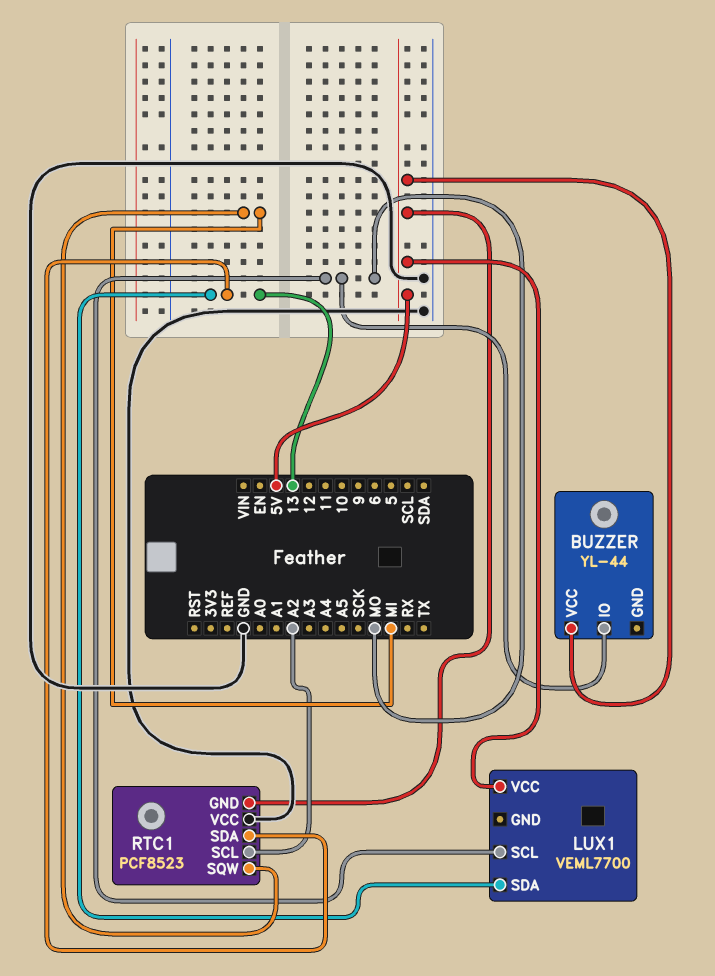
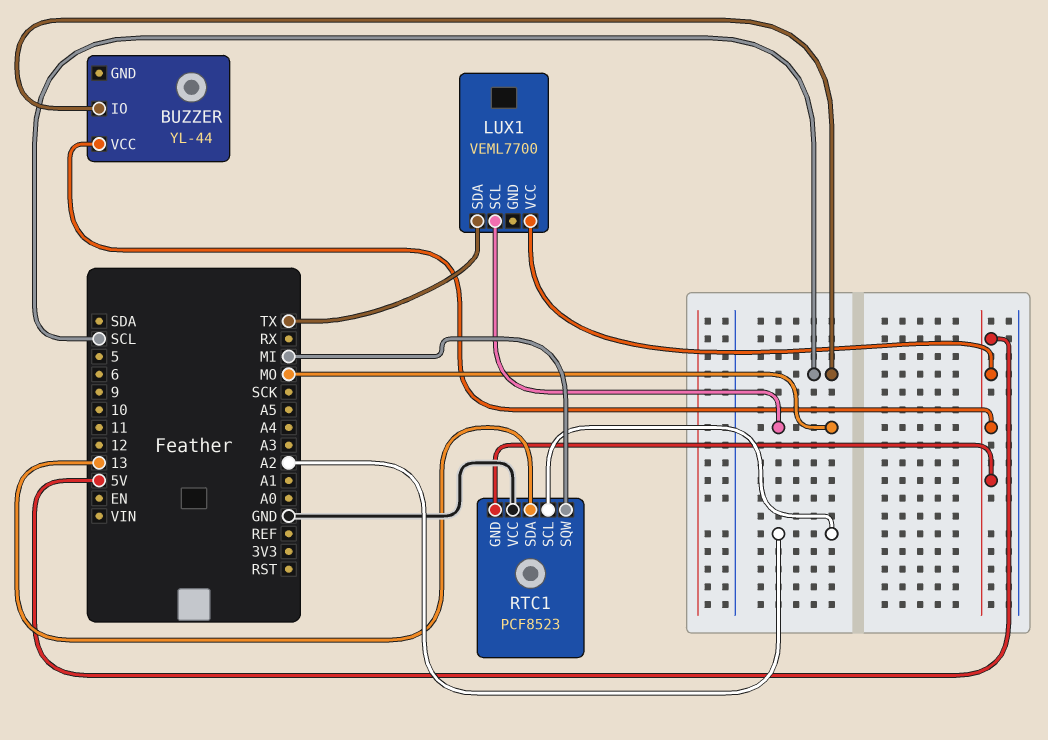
BUZZER pin IO: MO -> SCL
LUX1 pin SDA: 13 -> TX

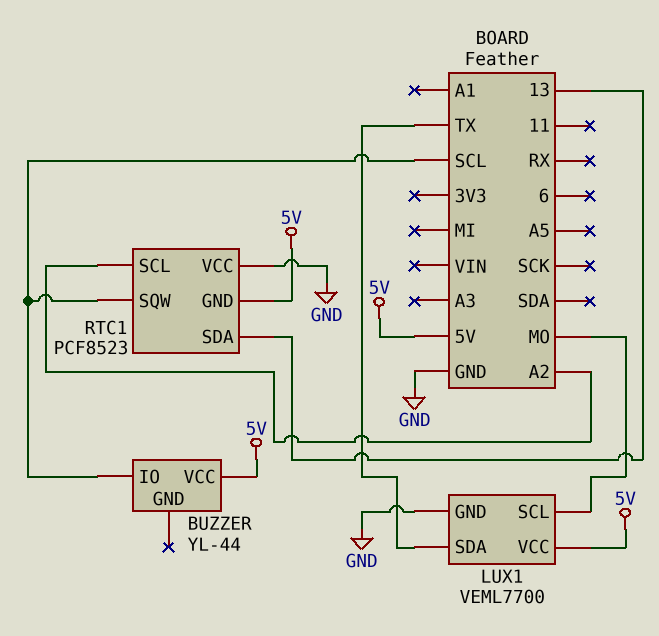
LUX1 pin GND: none -> GND
RTC1 pin SQW: MI -> SCL

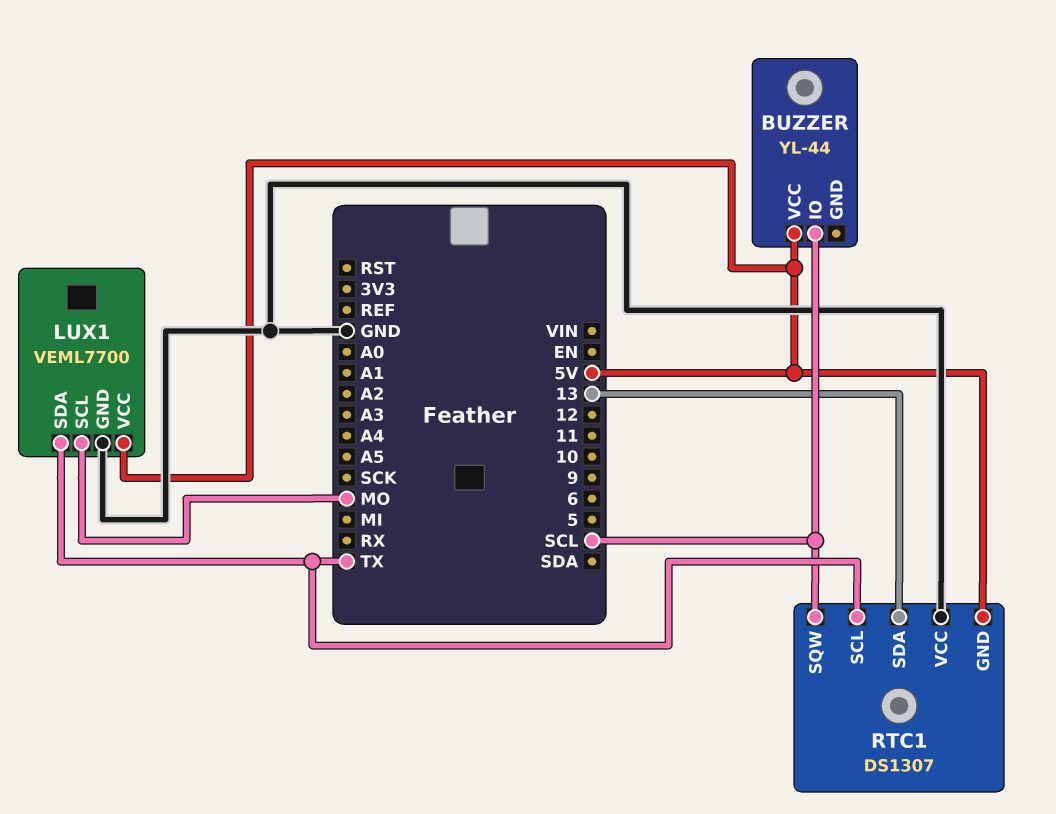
RTC1: PCF8523 -> DS1307
RTC1 pin SCL: A2 -> TX

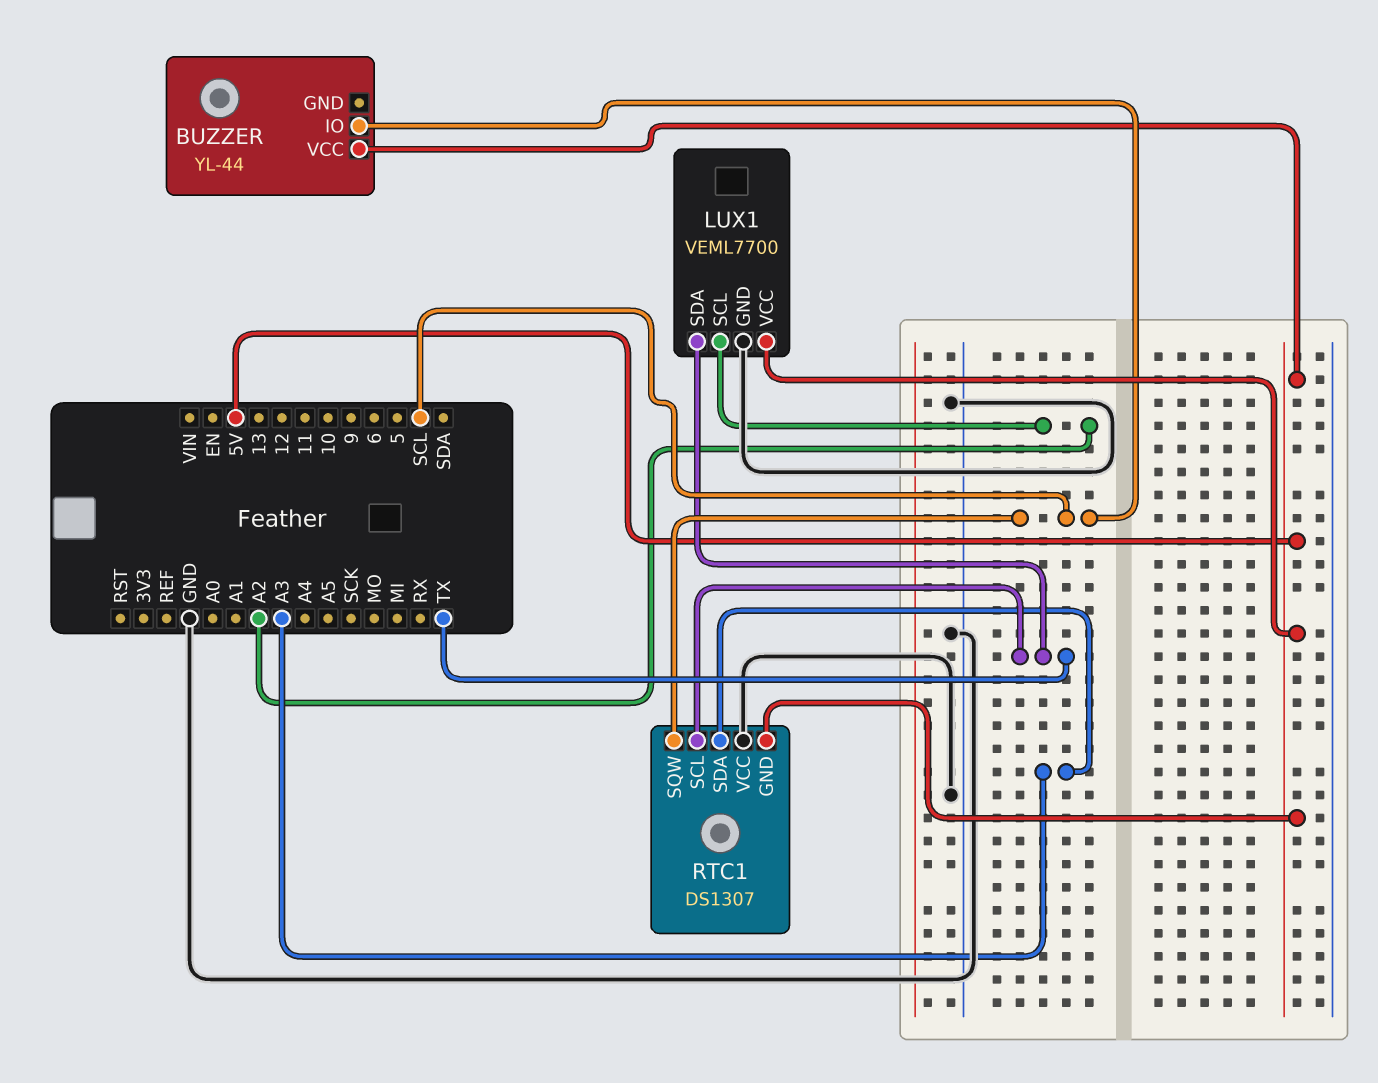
LUX1 pin SCL: MO -> A2
RTC1 pin SDA: 13 -> A3

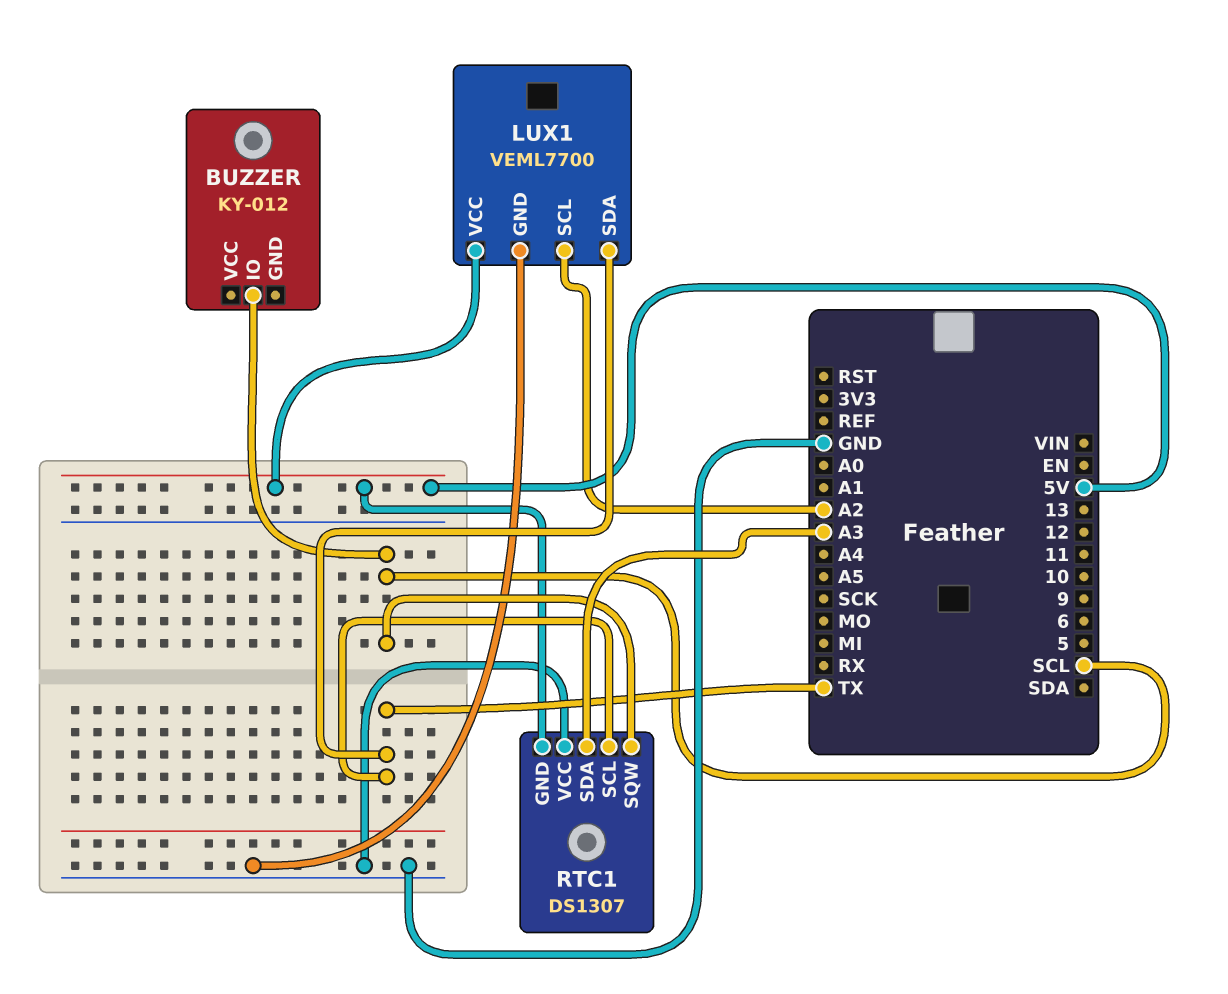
BUZZER: YL-44 -> KY-012
BUZZER pin VCC: 5V -> none

